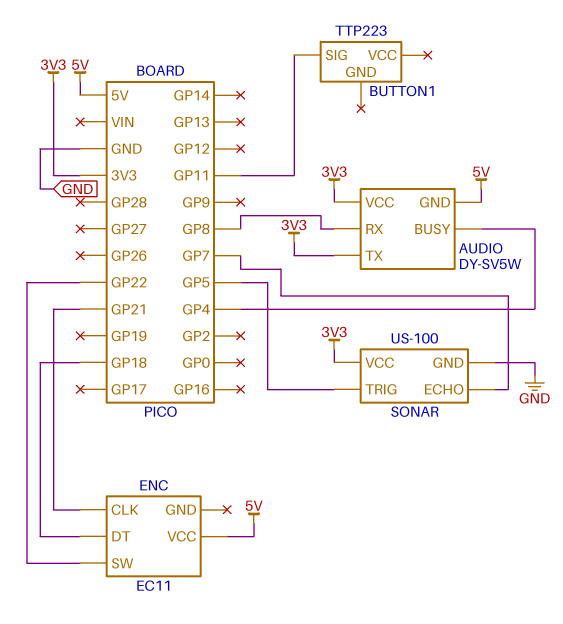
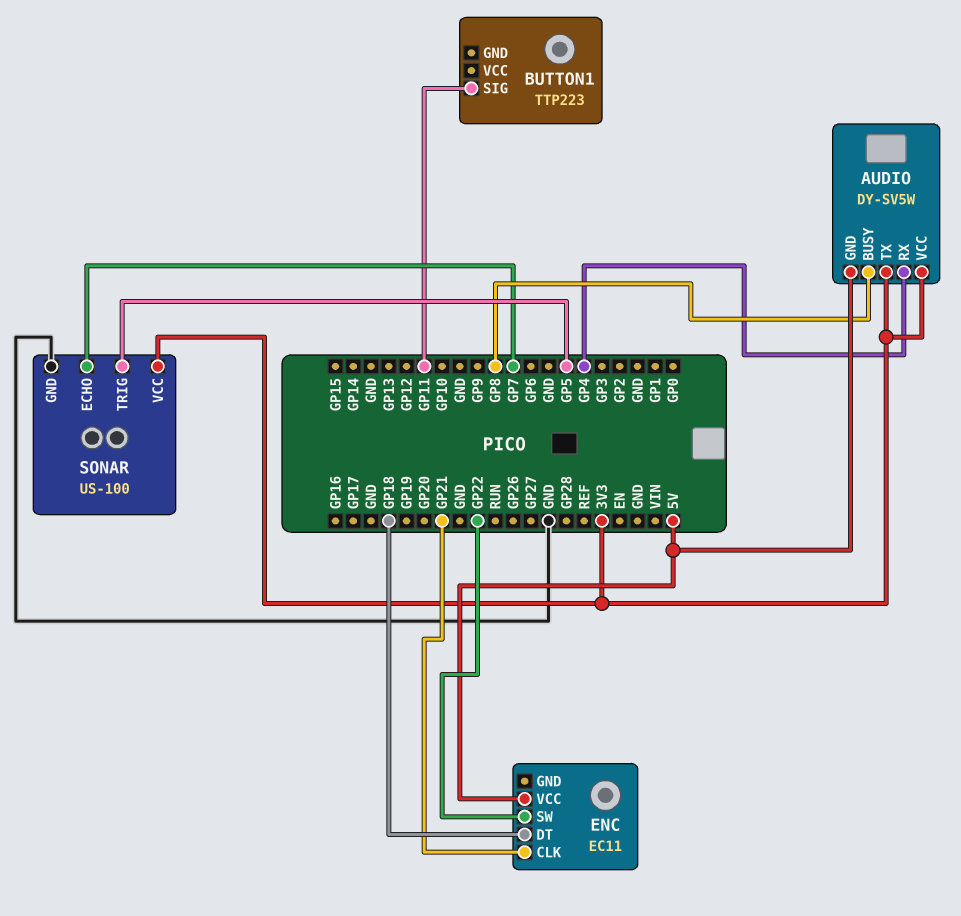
AUDIO pin BUSY: GP4 -> GP8
AUDIO pin RX: GP8 -> GP4

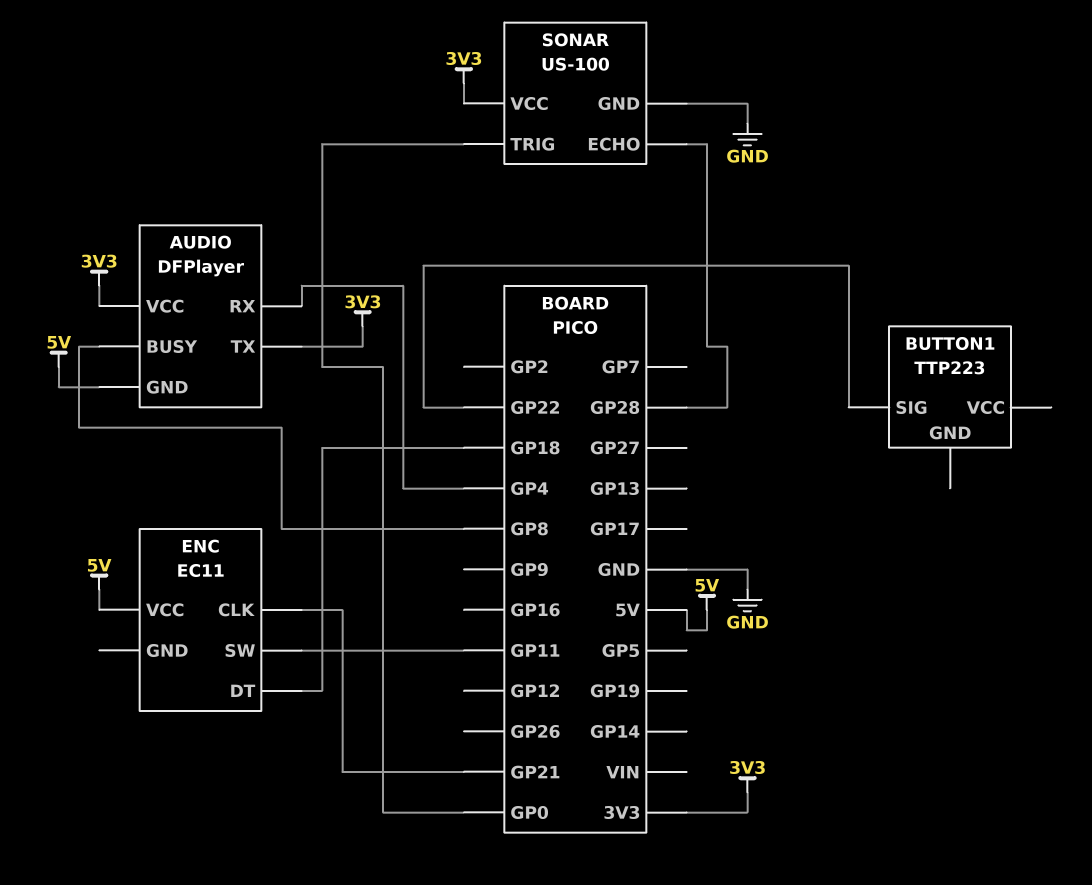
AUDIO: DY-SV5W -> DFPlayer
BUTTON1 pin SIG: GP11 -> GP22
ENC pin SW: GP22 -> GP11
SONAR pin ECHO: GP7 -> GP28
SONAR pin TRIG: GP5 -> GP0

